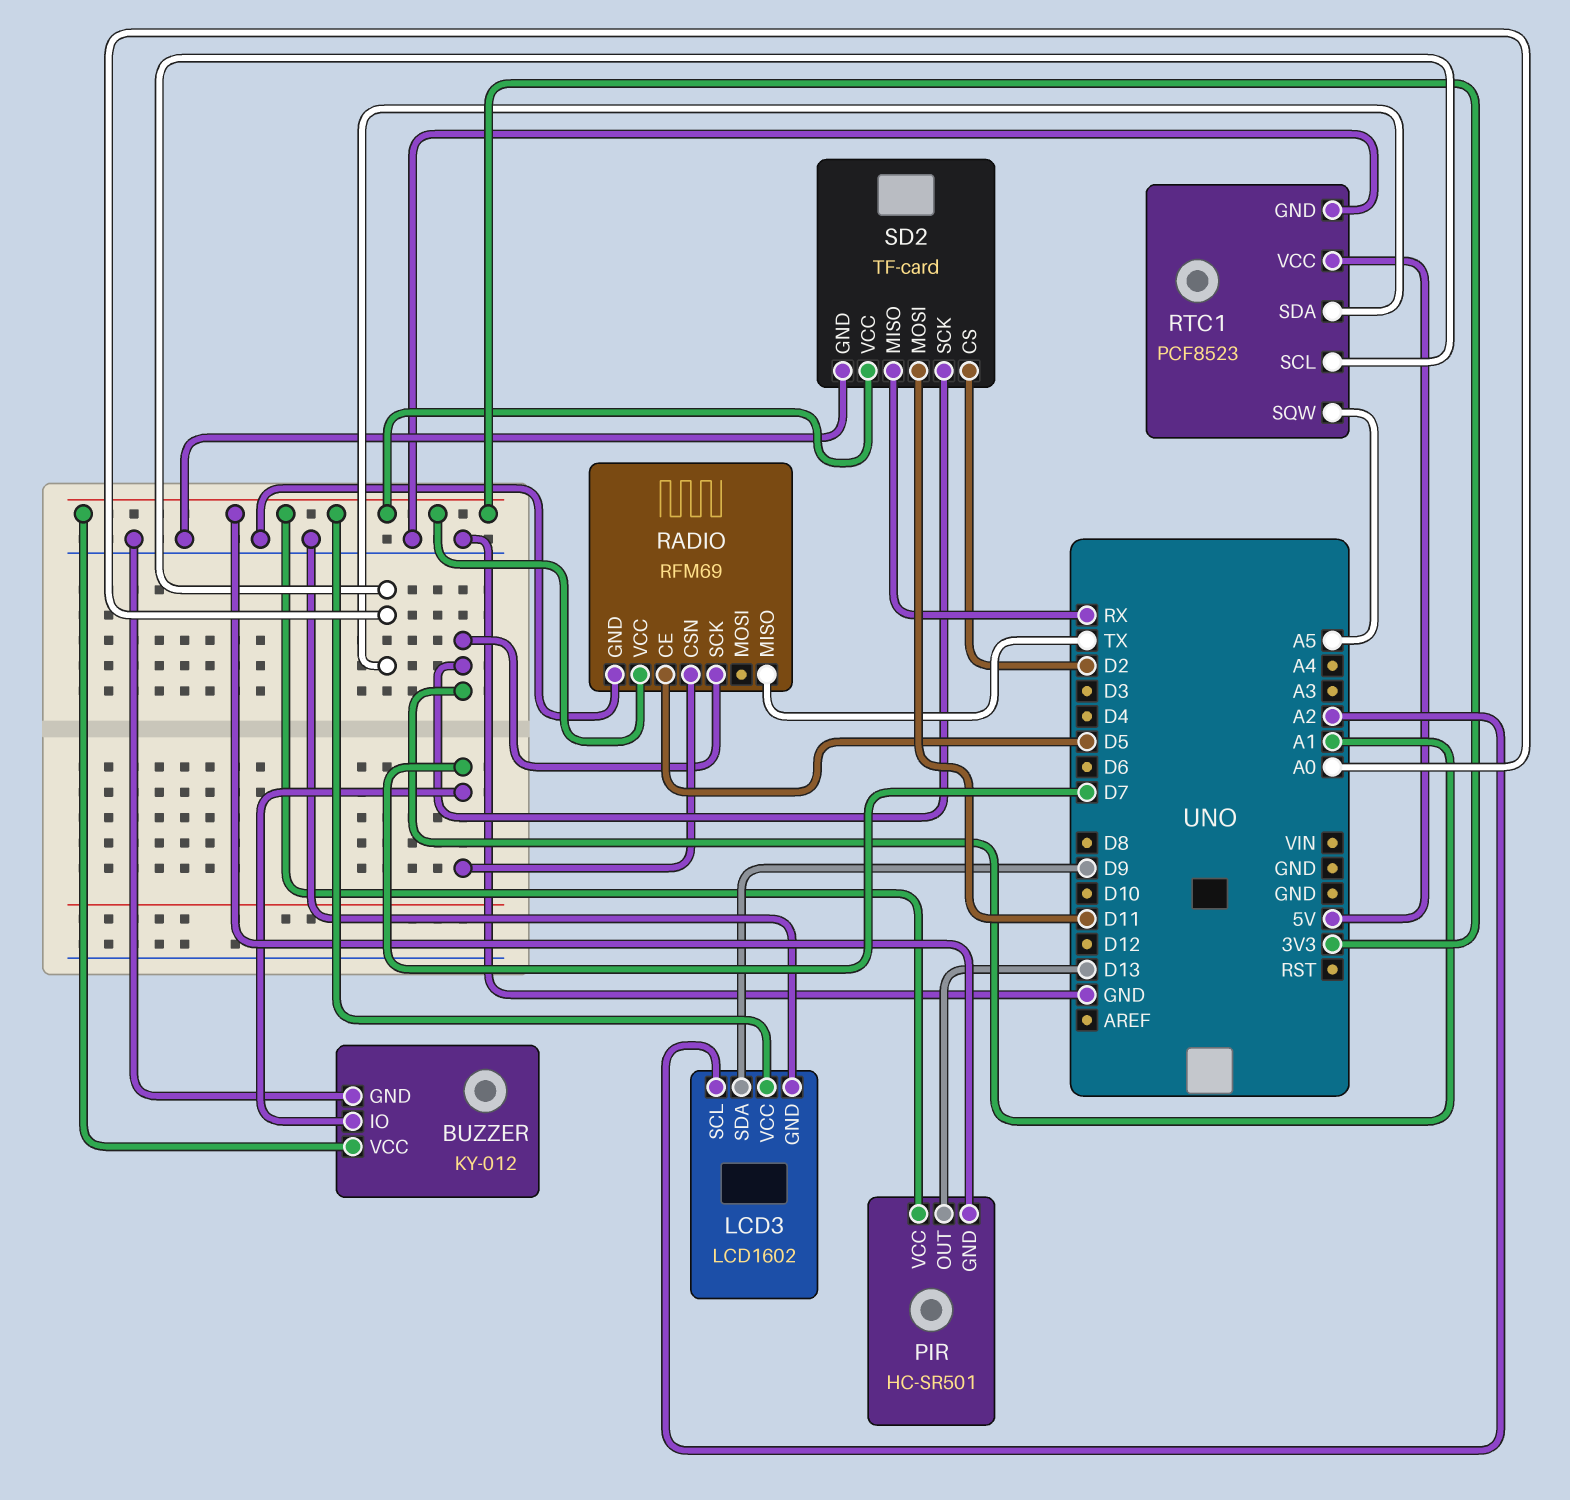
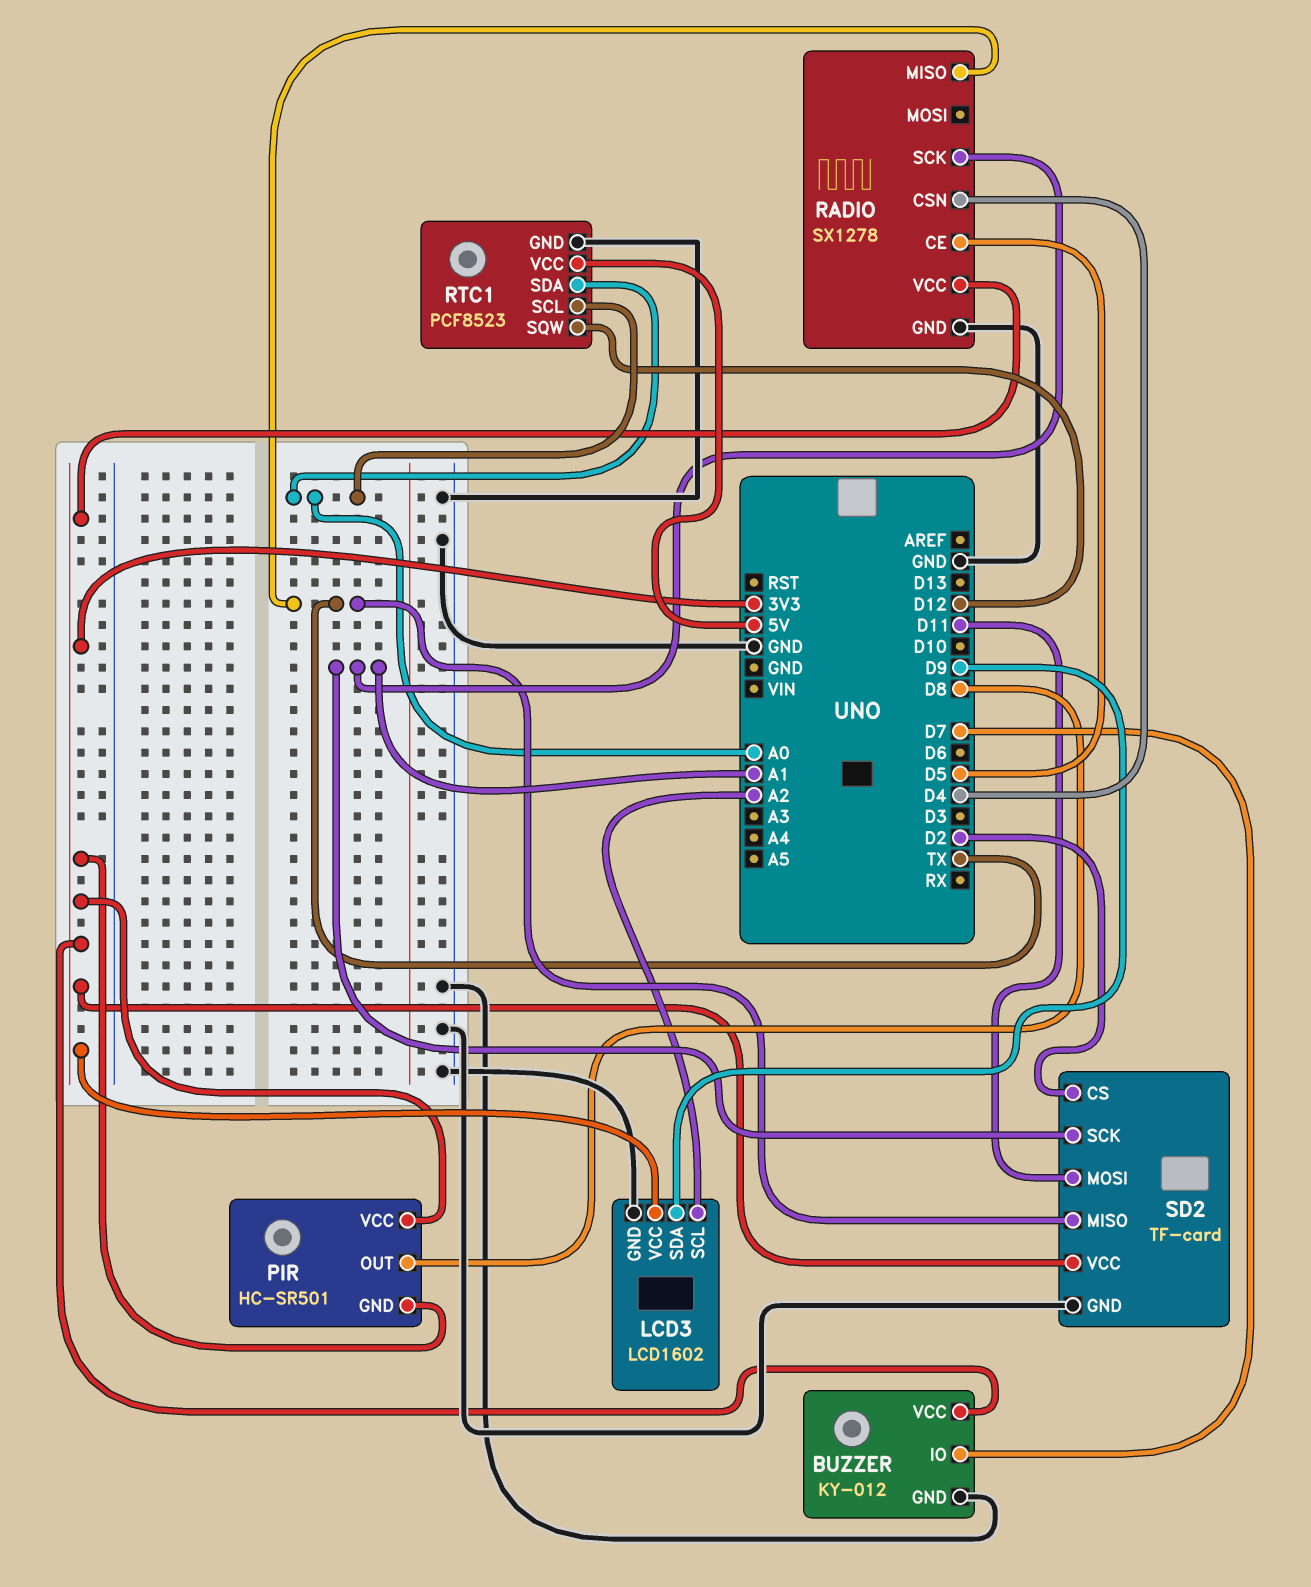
PIR pin OUT: D13 -> D8
RADIO: RFM69 -> SX1278
RADIO pin CSN: D7 -> D4
RTC1 pin SQW: A5 -> D12
SD2 pin MISO: RX -> TX

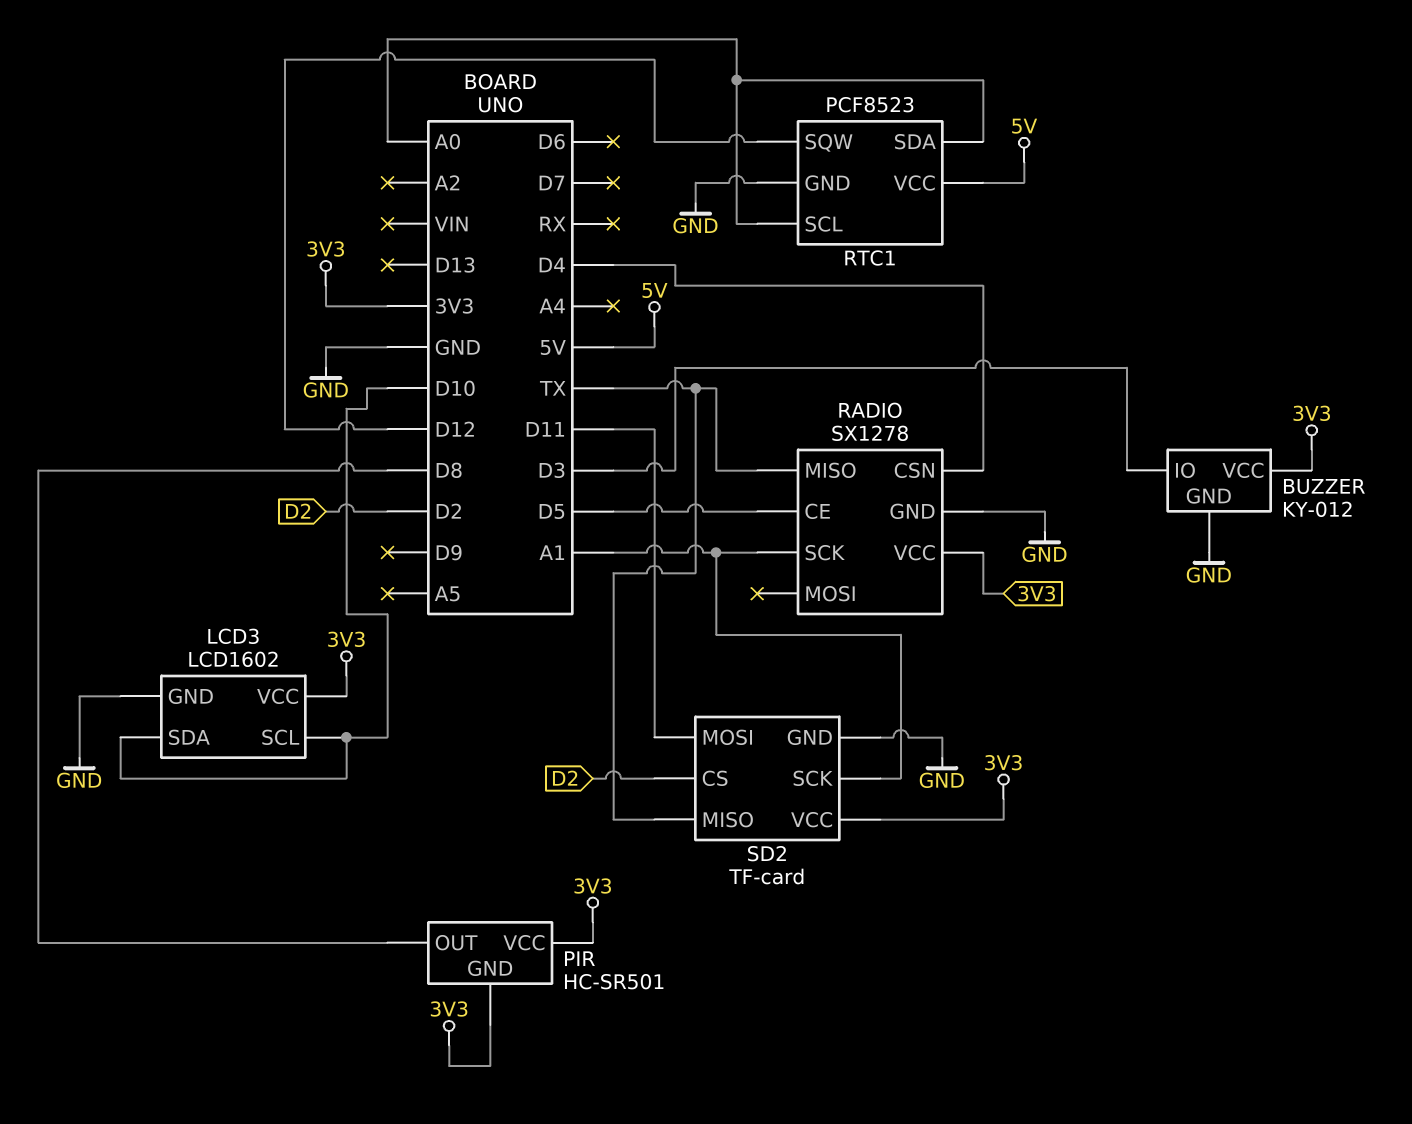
BUZZER pin IO: D7 -> D3
LCD3 pin SCL: A2 -> D10
LCD3 pin SDA: D9 -> D10

